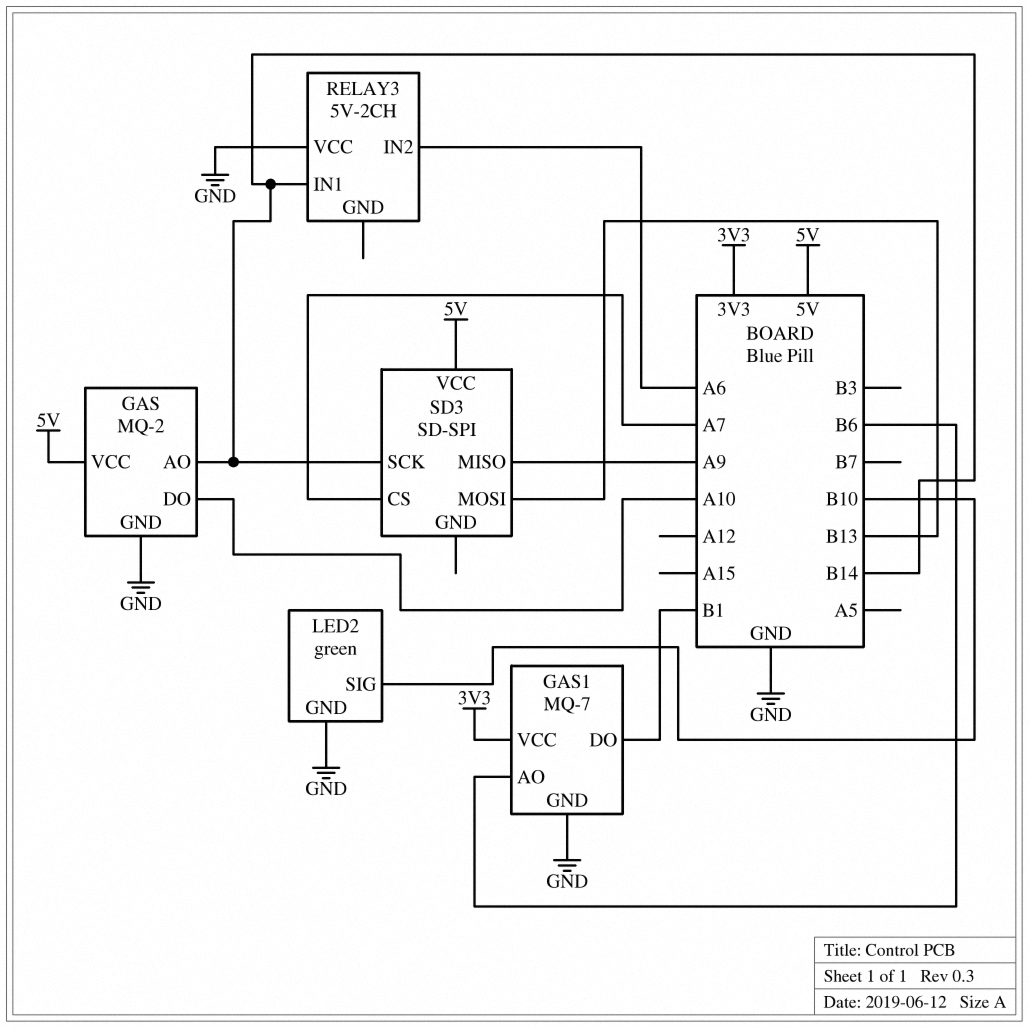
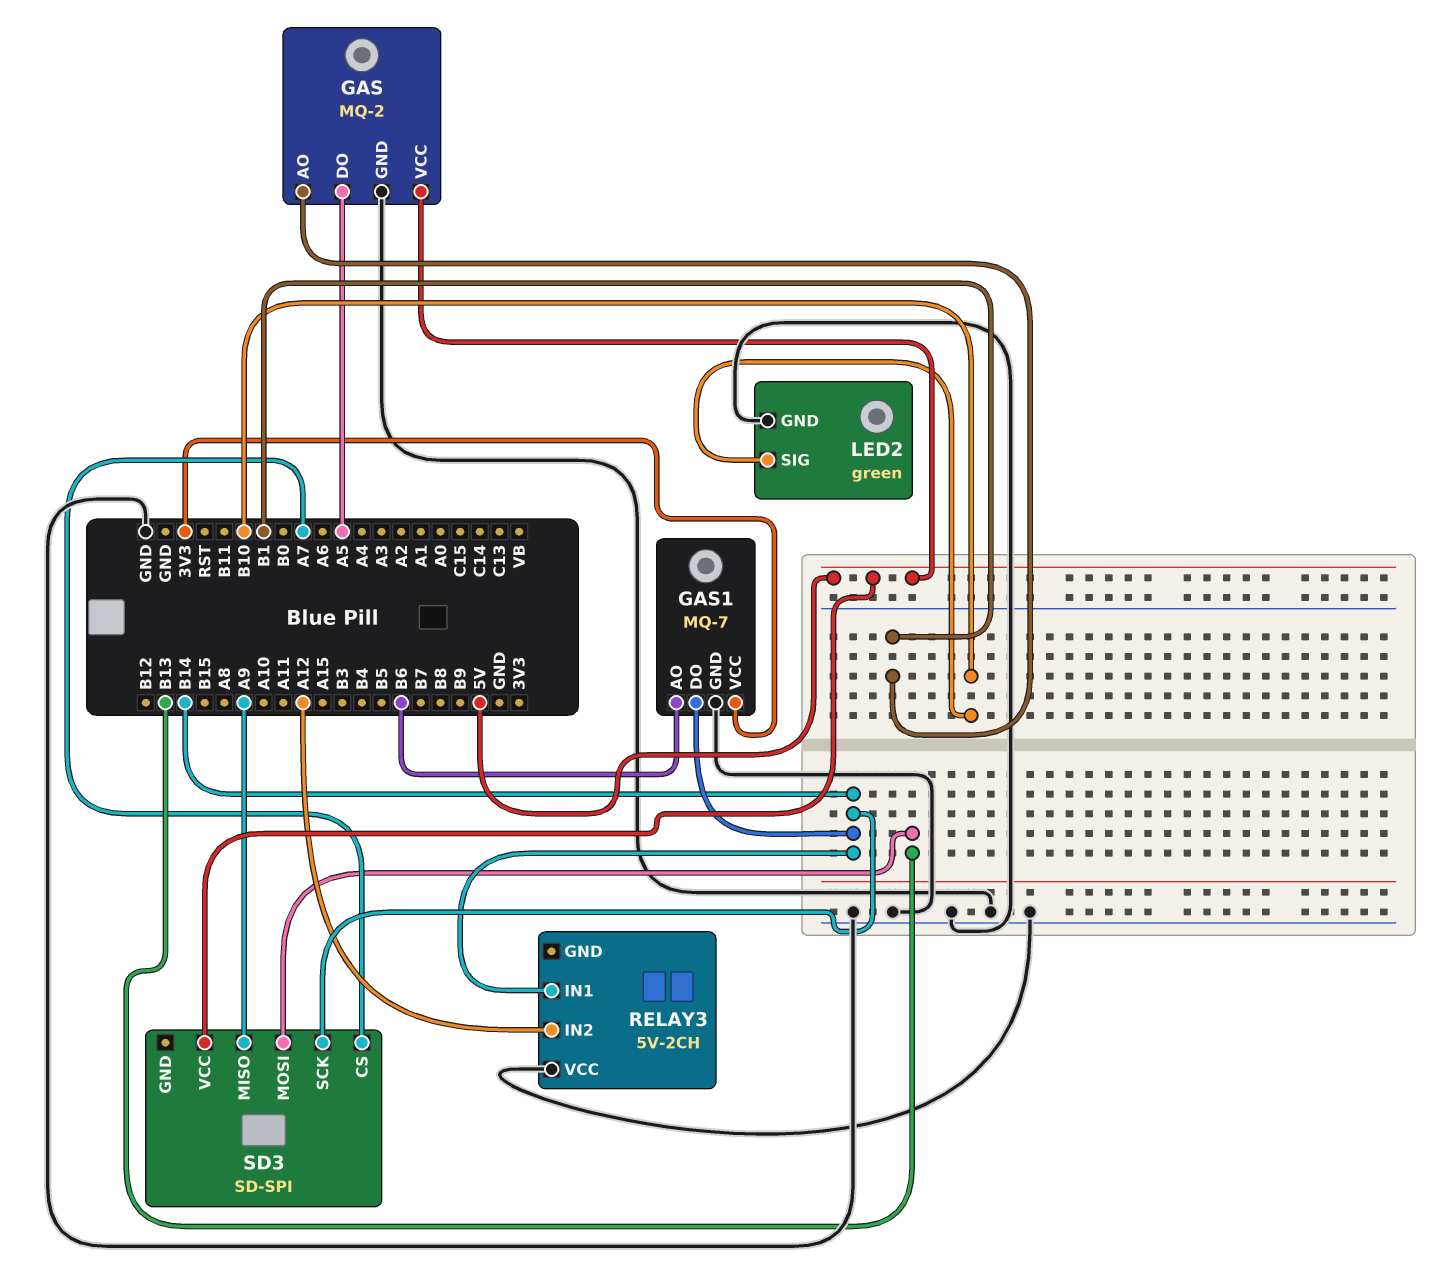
GAS pin AO: B14 -> B1
GAS pin DO: A10 -> A5
GAS1 pin DO: B1 -> B14
RELAY3 pin IN2: A6 -> A12

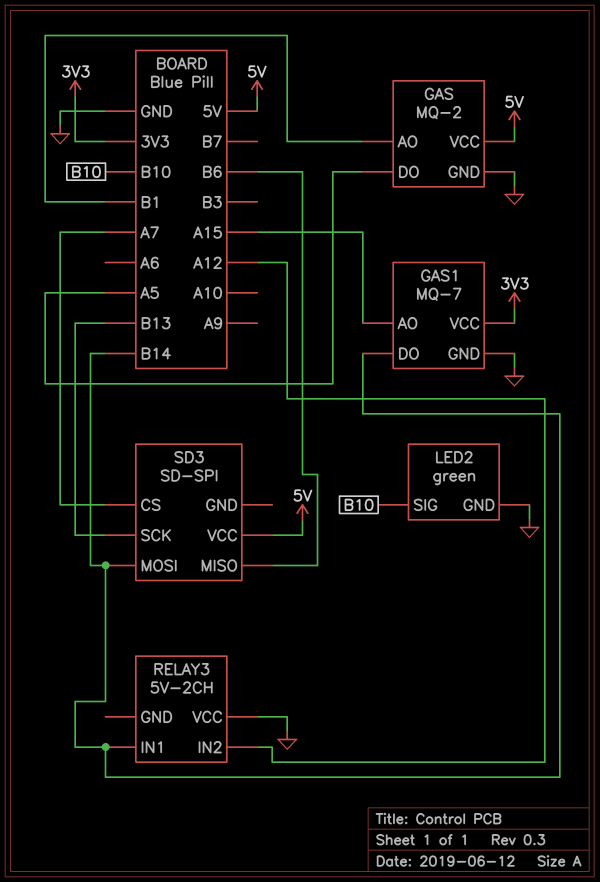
GAS1 pin AO: B6 -> A15
SD3 pin MISO: A9 -> B6
SD3 pin MOSI: B13 -> B14
SD3 pin SCK: B14 -> B13

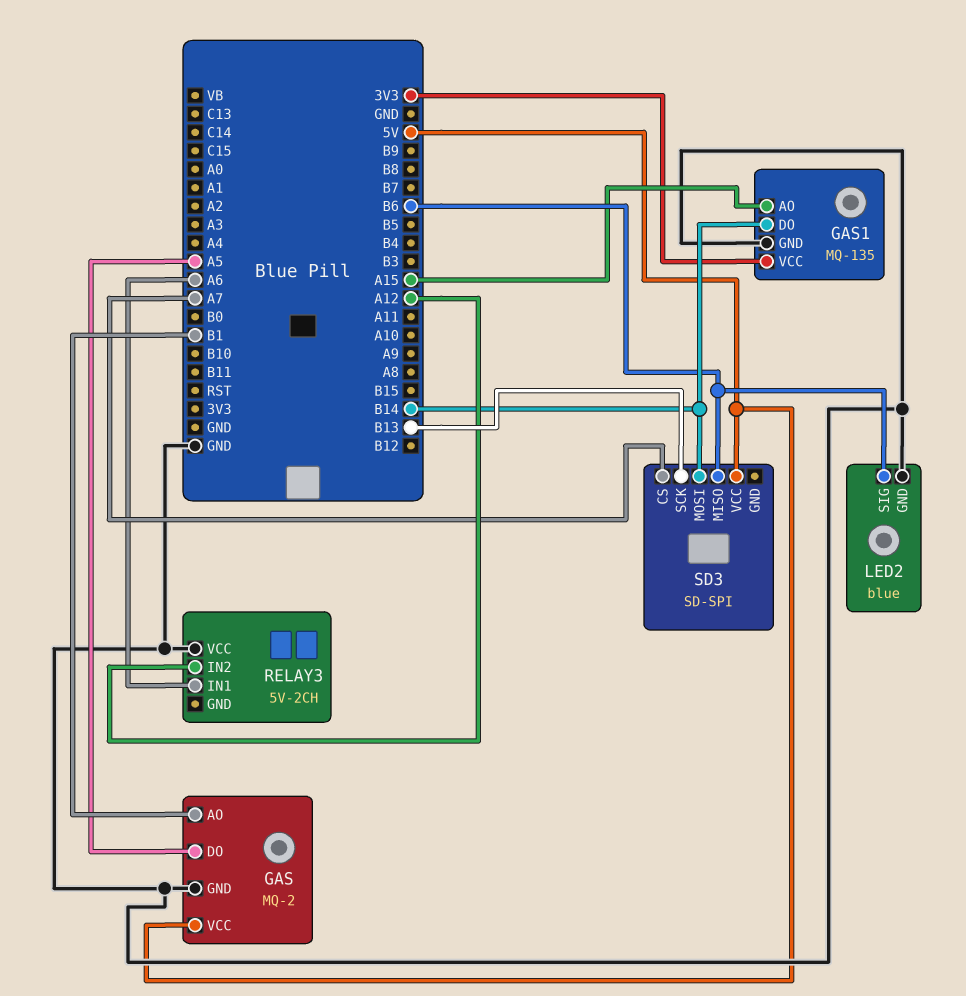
GAS1: MQ-7 -> MQ-135
LED2: green -> blue
LED2 pin SIG: B10 -> B6
RELAY3 pin IN1: B14 -> A6

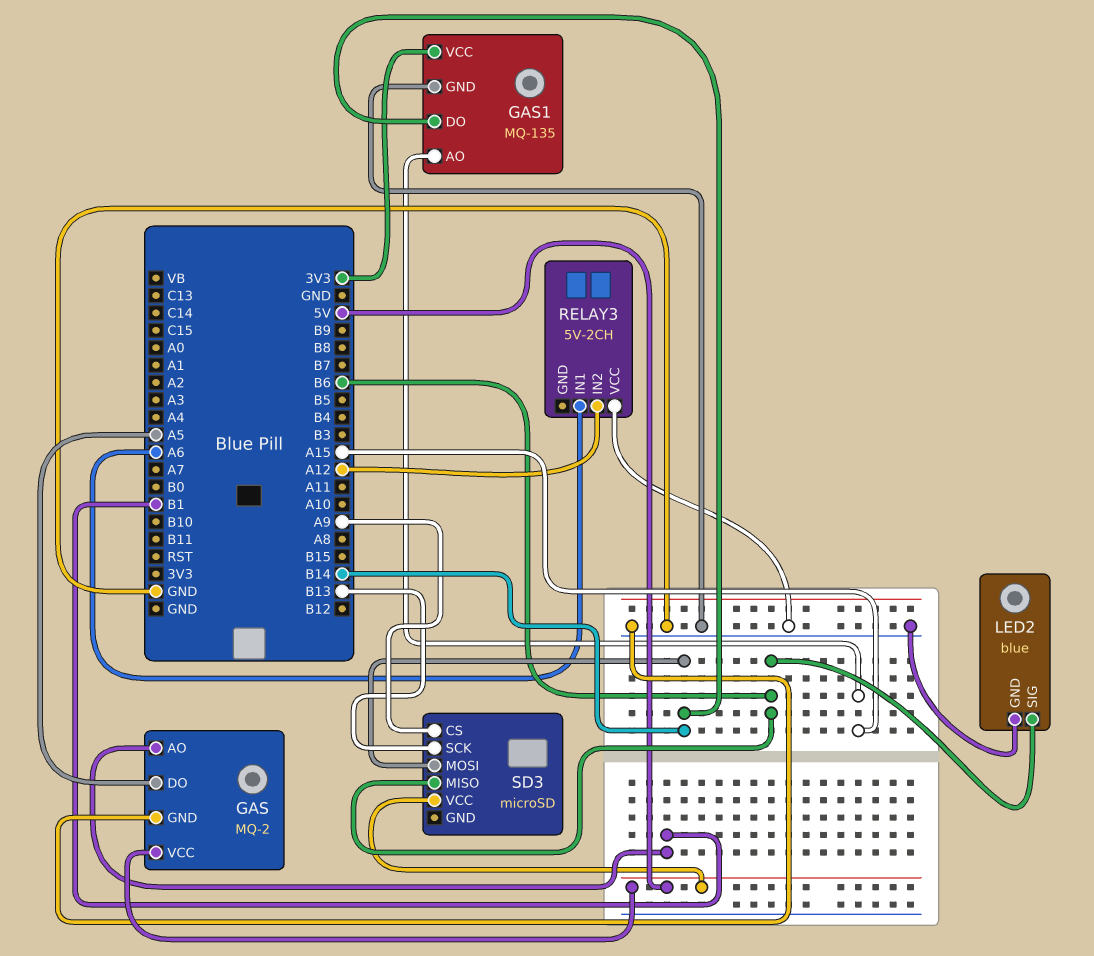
SD3: SD-SPI -> microSD
SD3 pin CS: A7 -> A9

